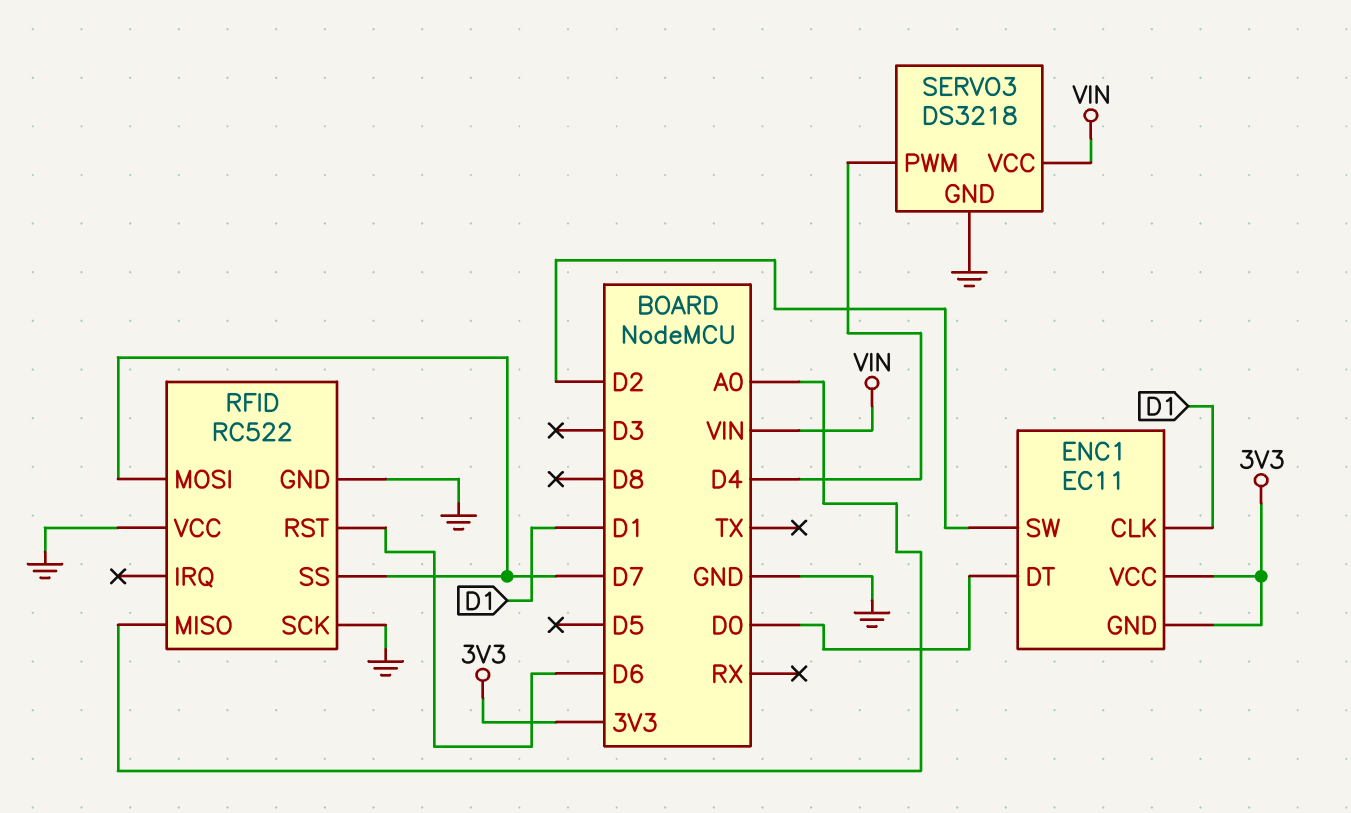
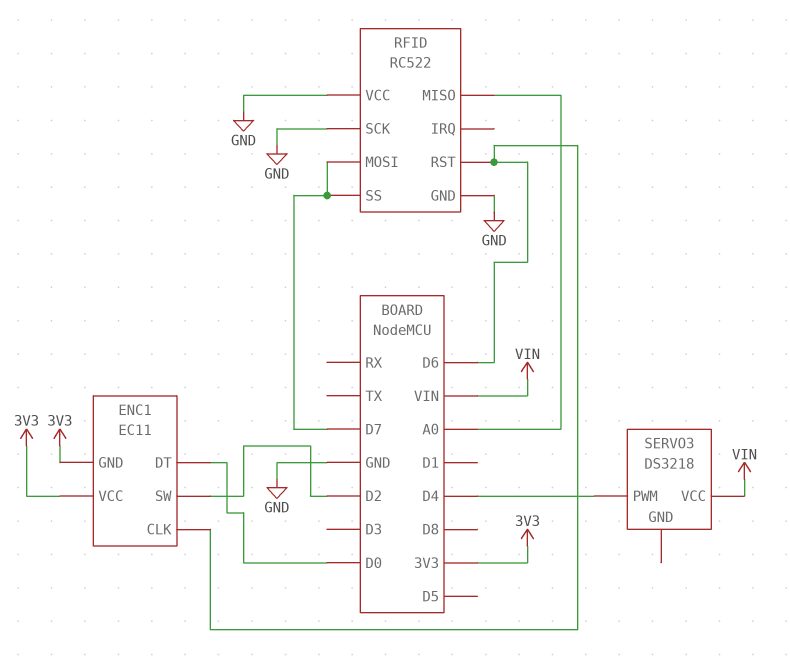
ENC1 pin CLK: D1 -> D6
SERVO3 pin GND: GND -> none

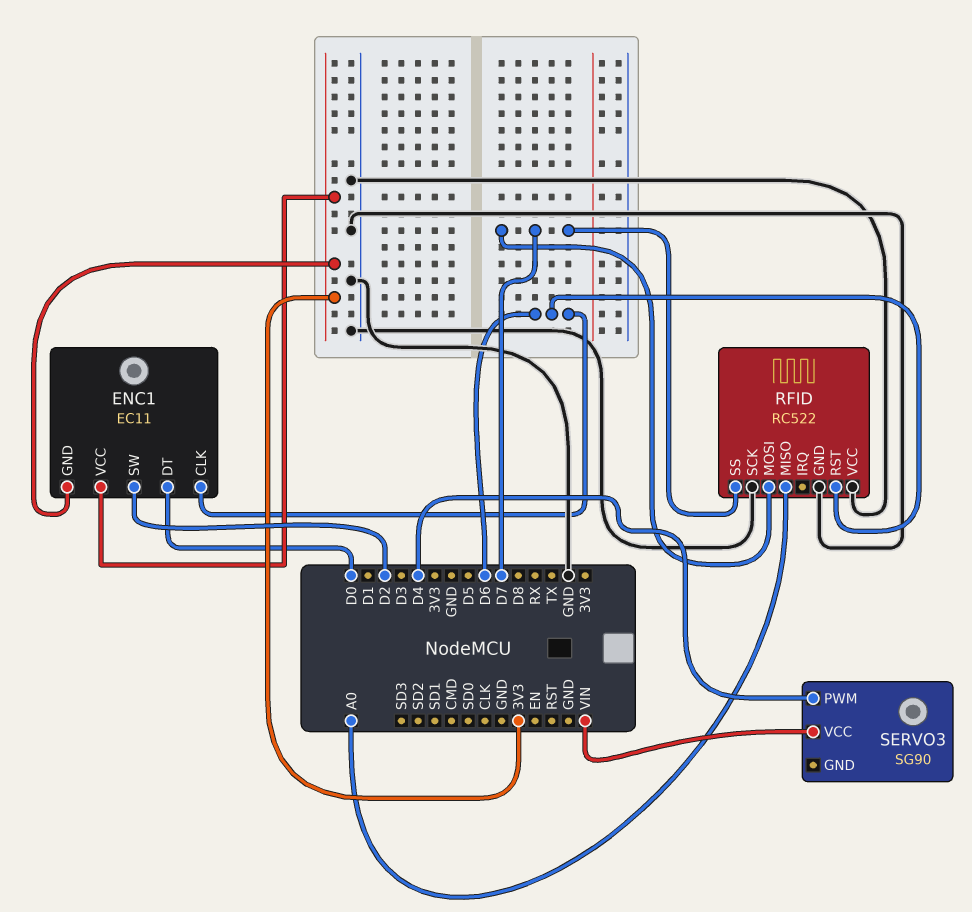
SERVO3: DS3218 -> SG90

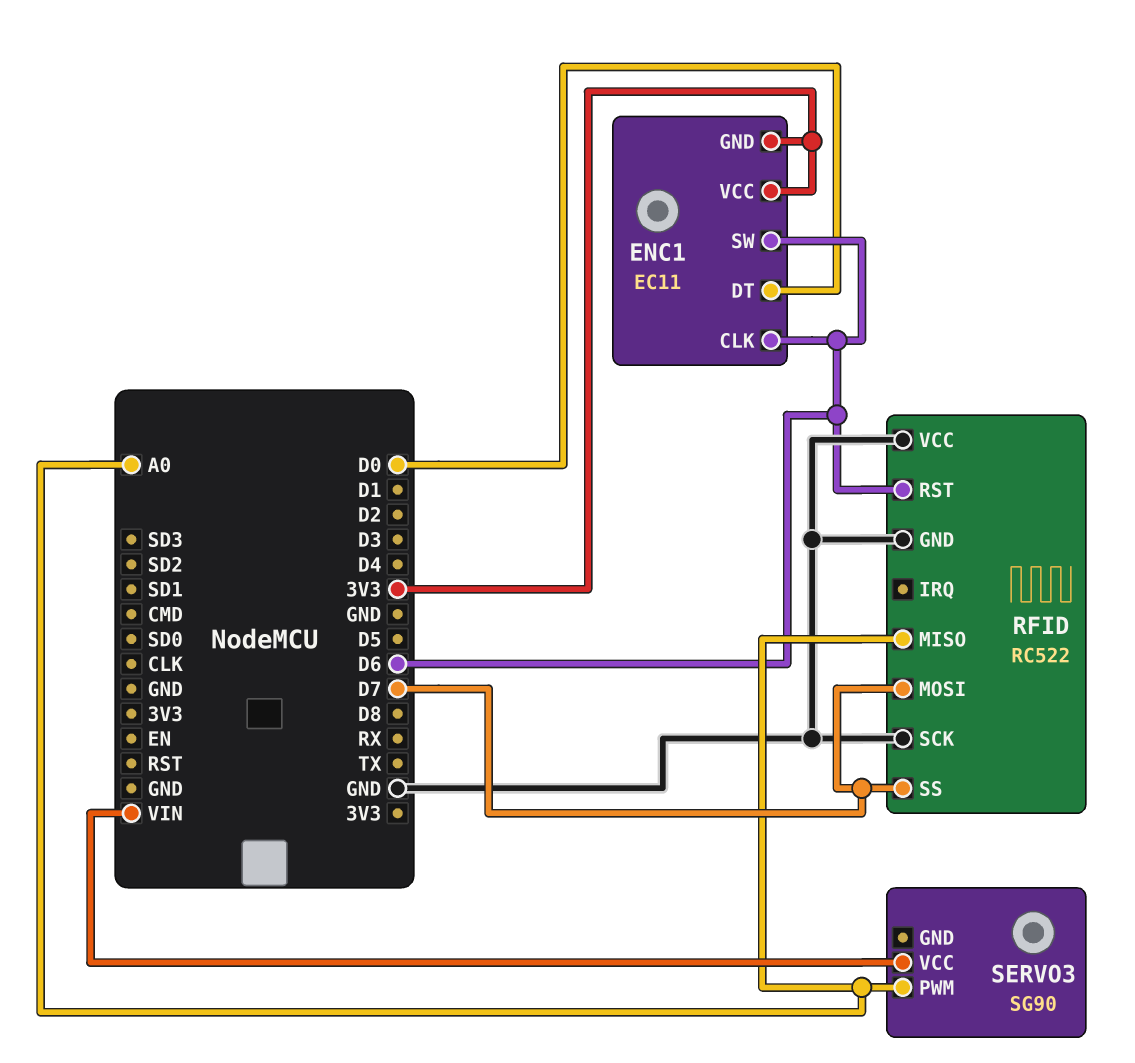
ENC1 pin SW: D2 -> D6
SERVO3 pin PWM: D4 -> A0

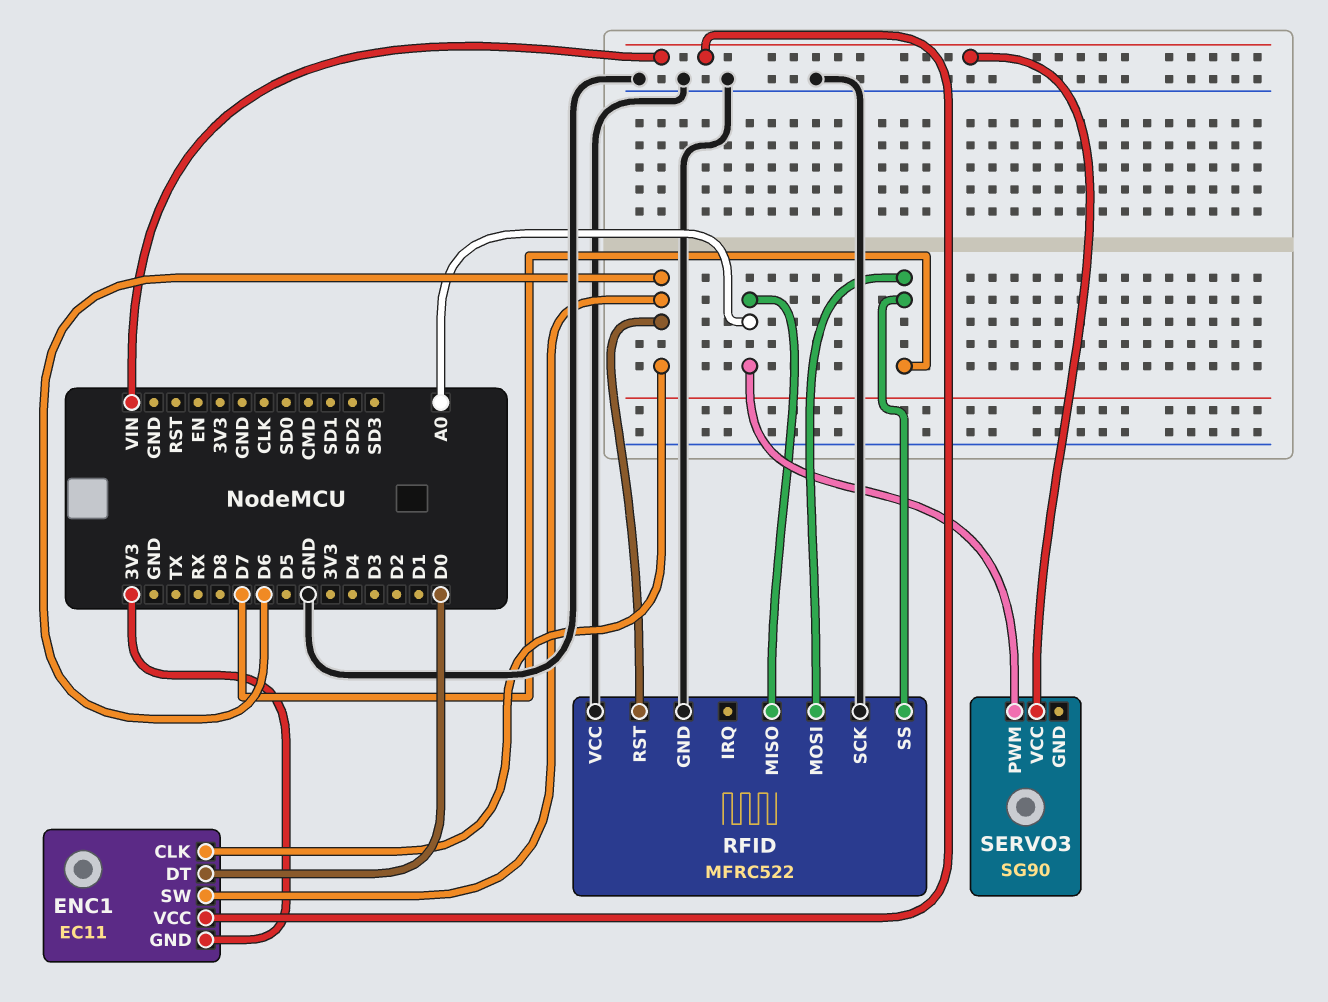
ENC1 pin VCC: 3V3 -> VIN
RFID: RC522 -> MFRC522

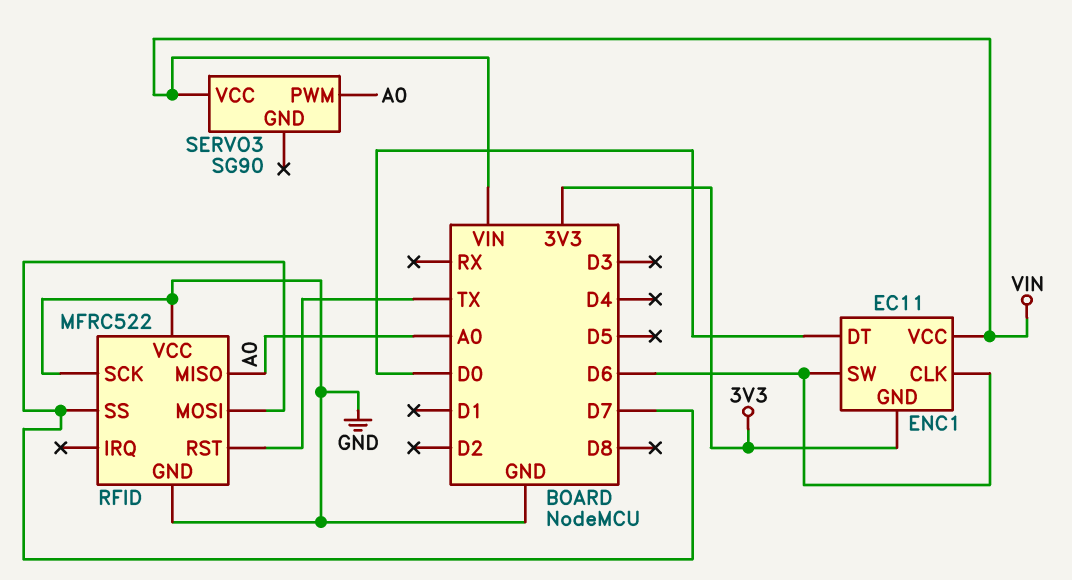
RFID pin RST: D6 -> TX

